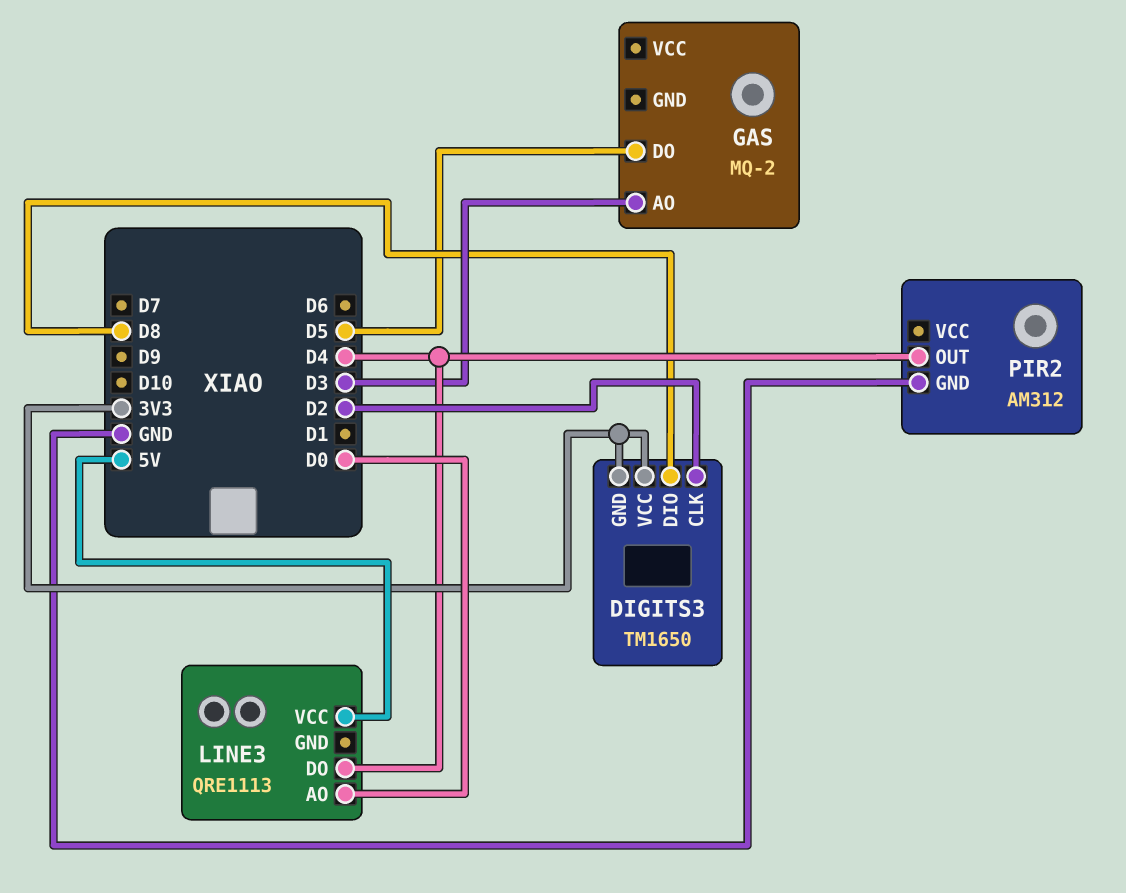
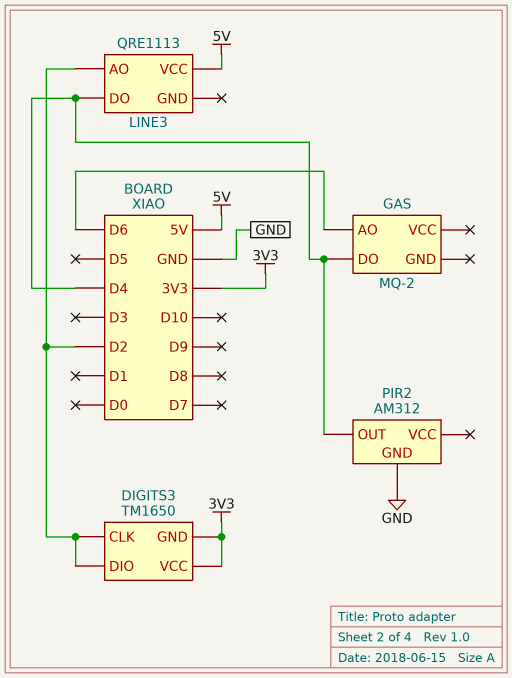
DIGITS3 pin DIO: D8 -> D2
GAS pin AO: D3 -> D6
GAS pin DO: D5 -> D4
LINE3 pin AO: D0 -> D2

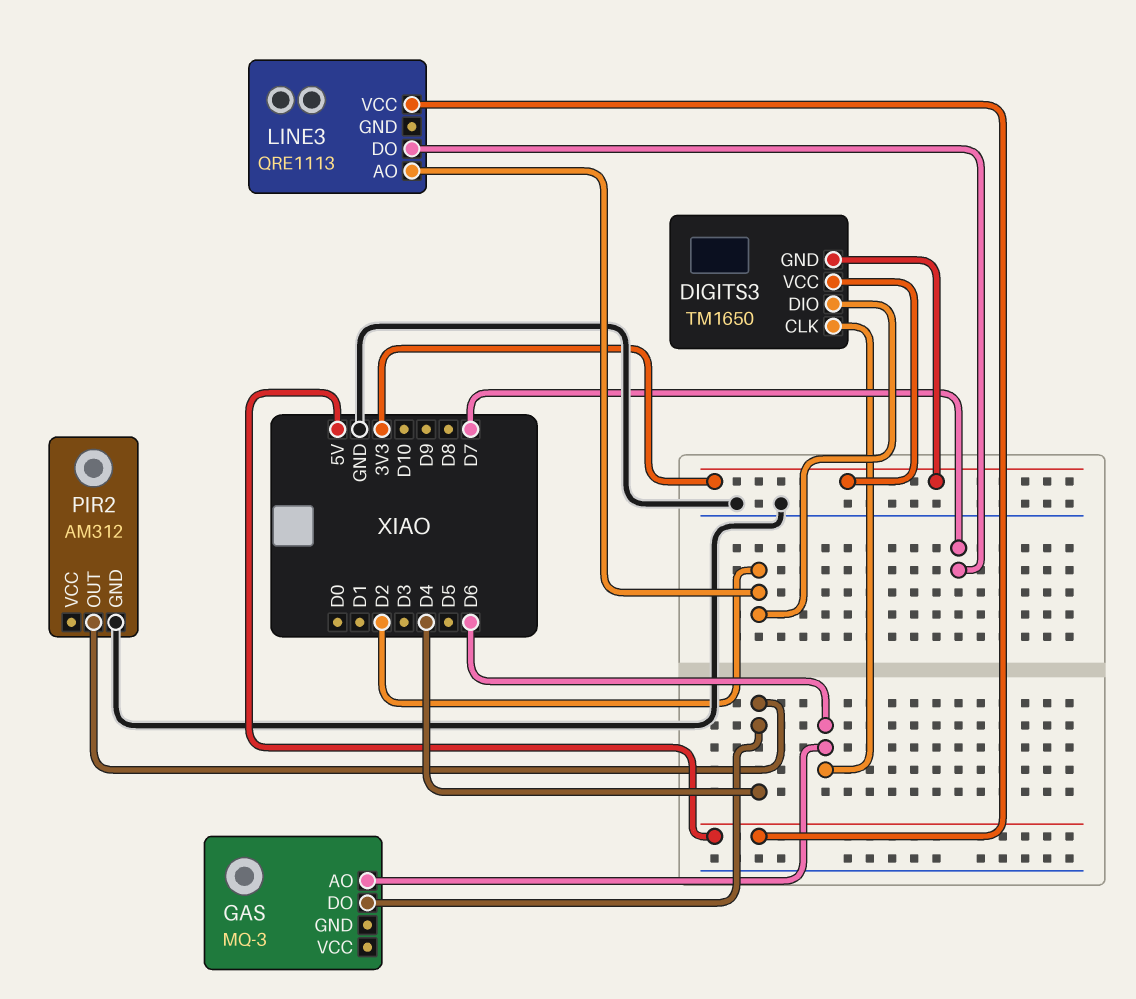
DIGITS3 pin CLK: D2 -> D6
GAS: MQ-2 -> MQ-3
LINE3 pin DO: D4 -> D7

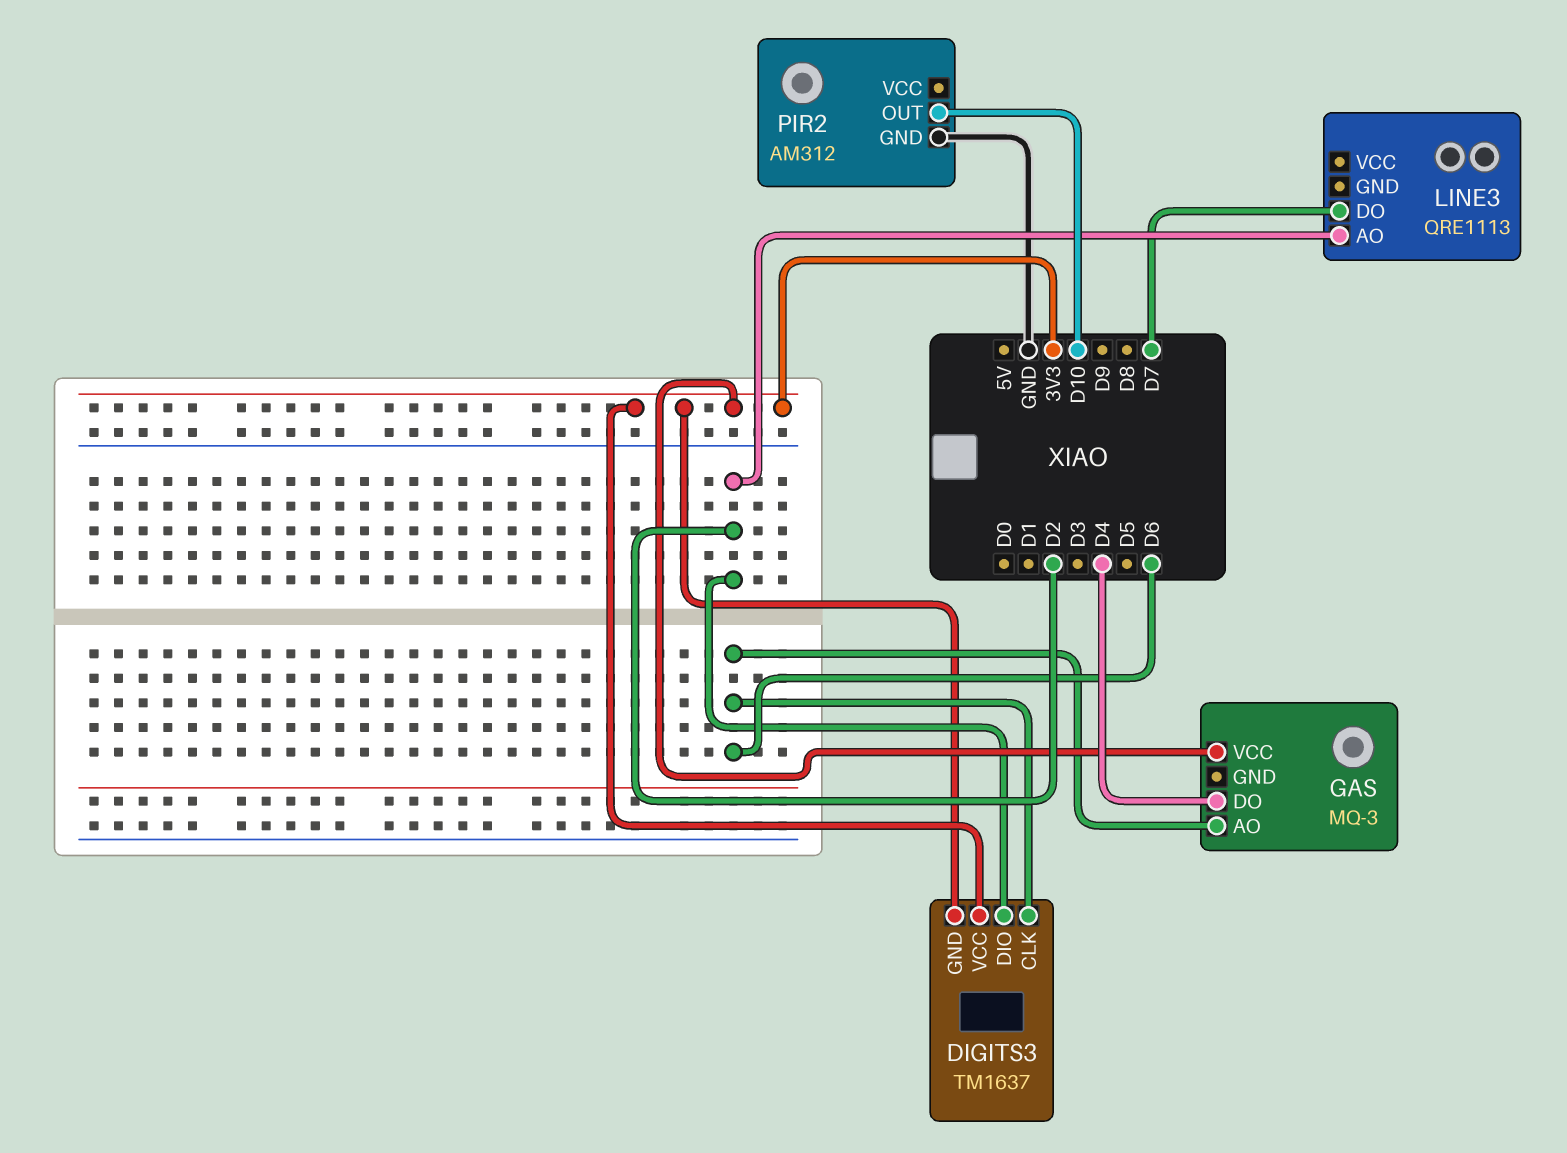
DIGITS3: TM1650 -> TM1637
GAS pin VCC: none -> 3V3
LINE3 pin VCC: 5V -> none
PIR2 pin OUT: D4 -> D10

